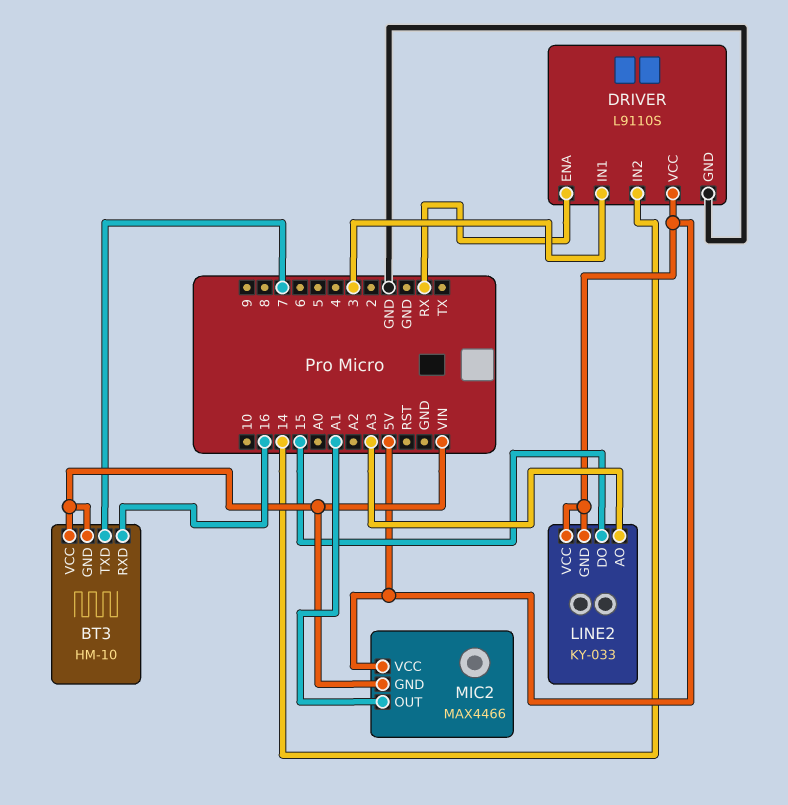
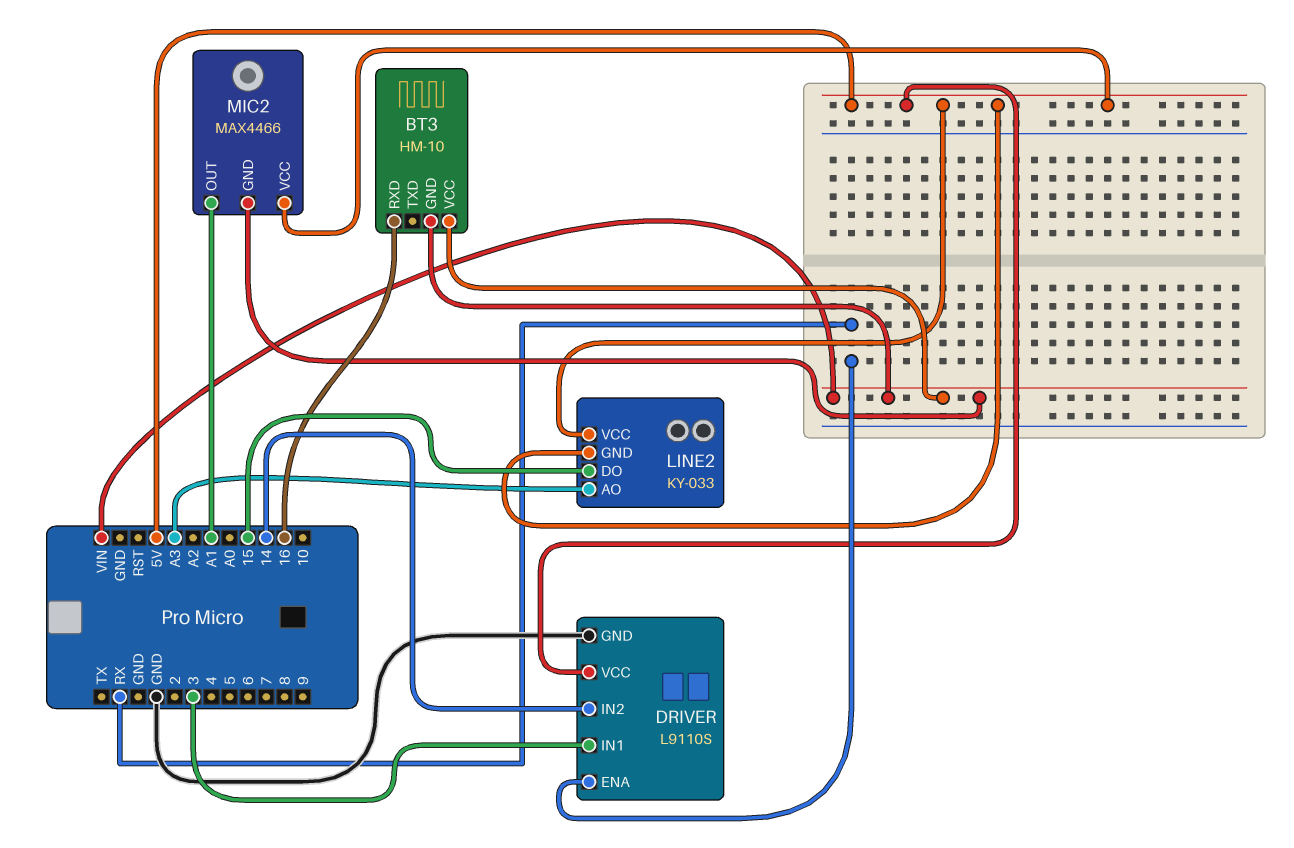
BT3 pin TXD: 7 -> none

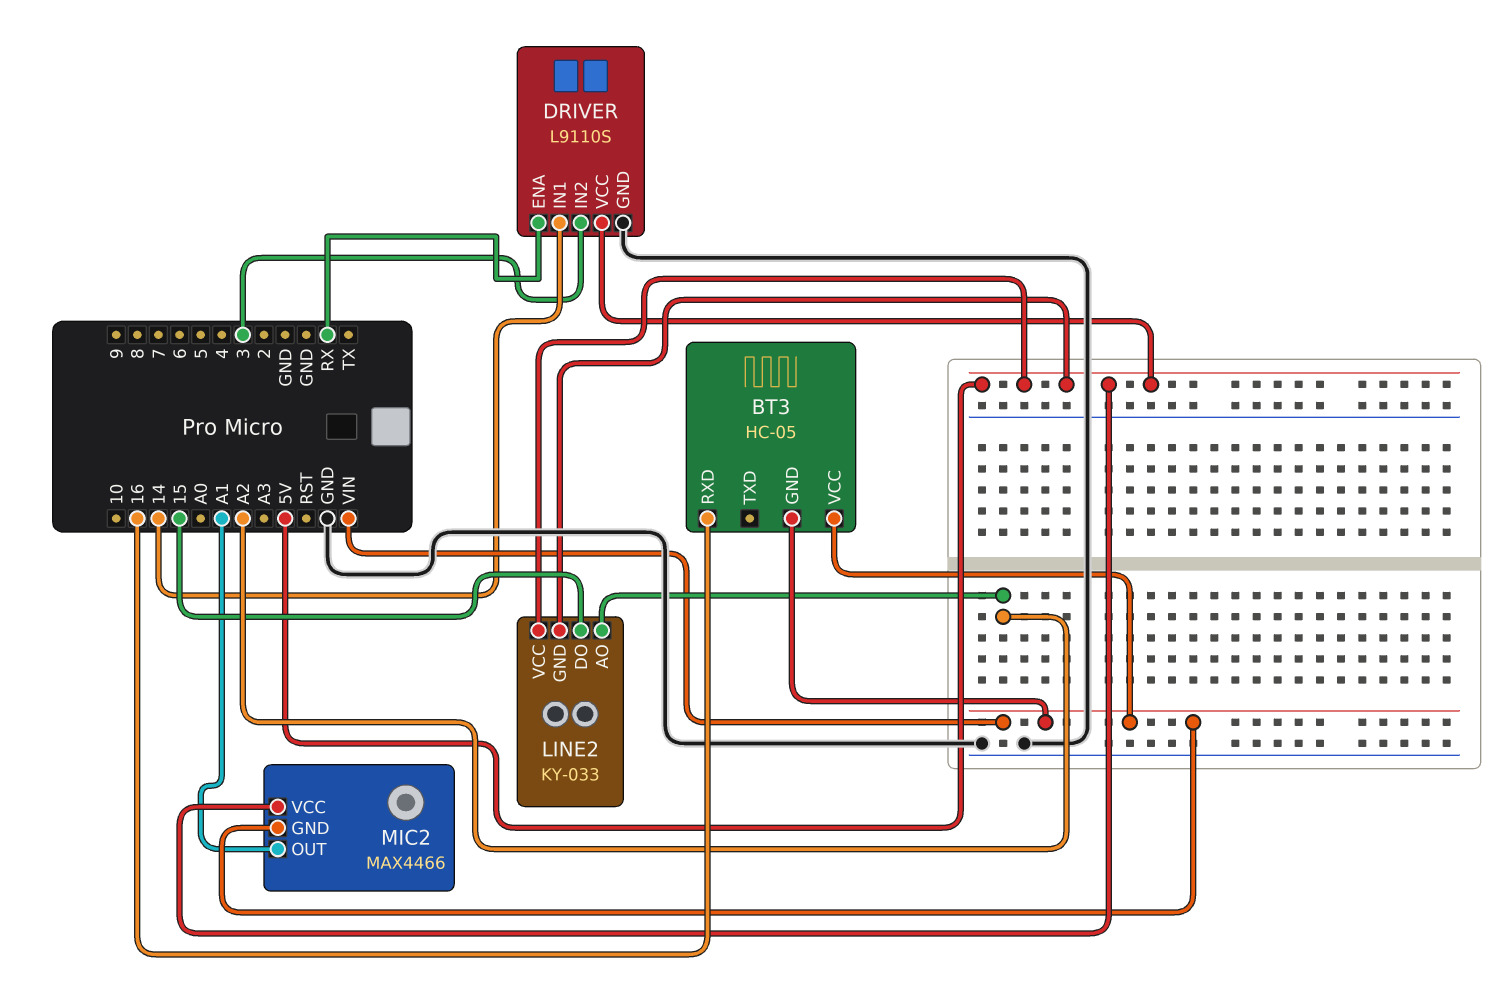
BT3: HM-10 -> HC-05
DRIVER pin IN1: 3 -> 14
DRIVER pin IN2: 14 -> 3
LINE2 pin AO: A3 -> A2

